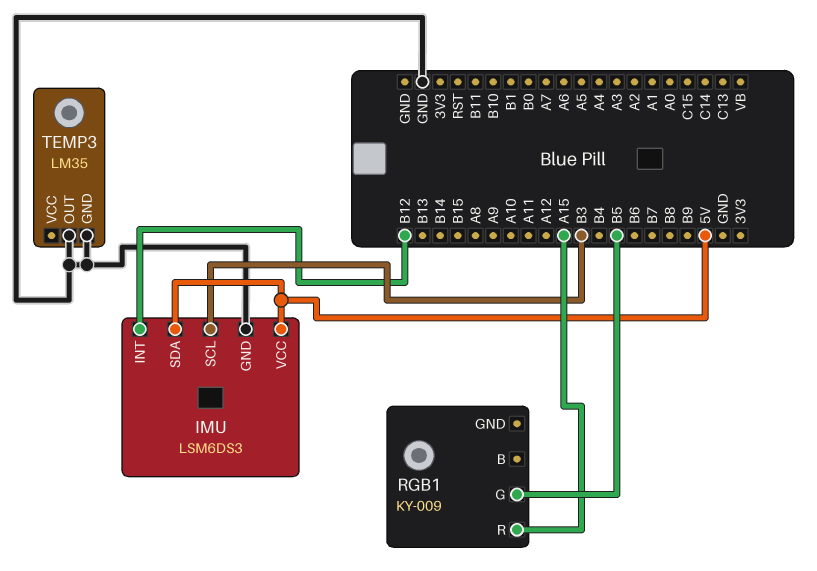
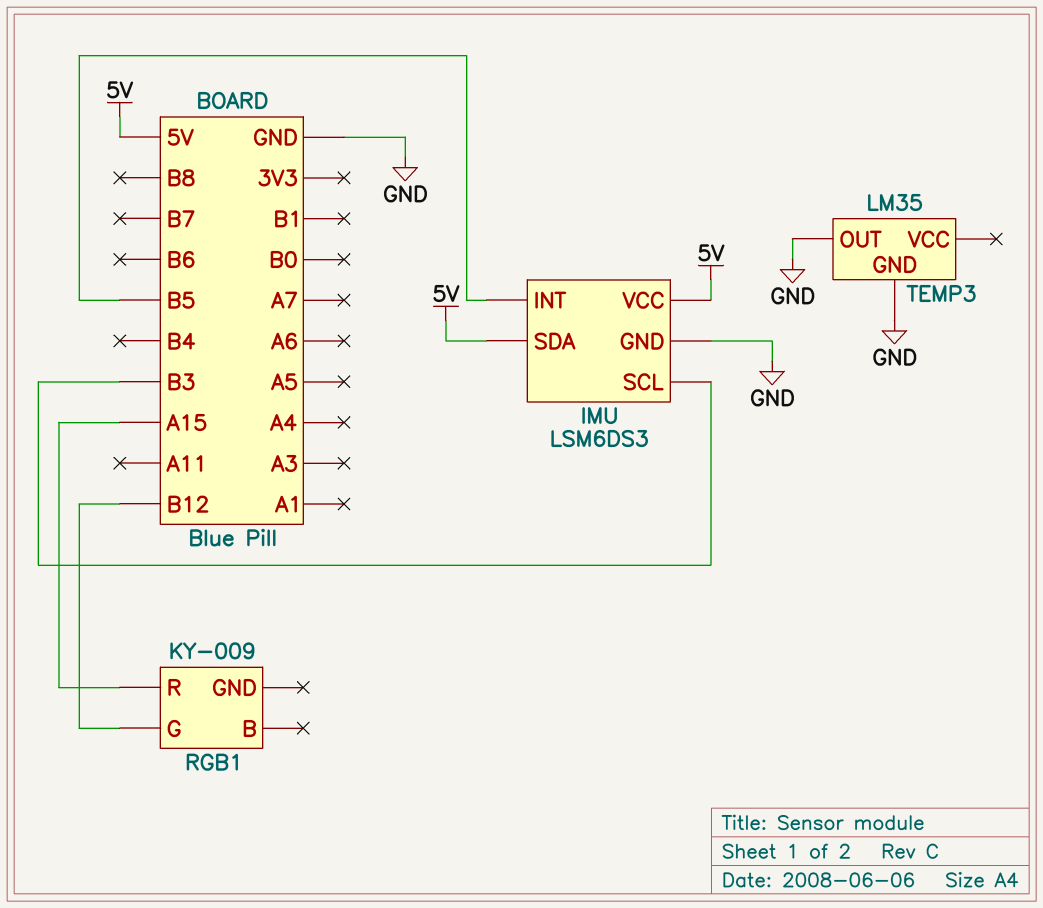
IMU pin INT: B12 -> B5
RGB1 pin G: B5 -> B12

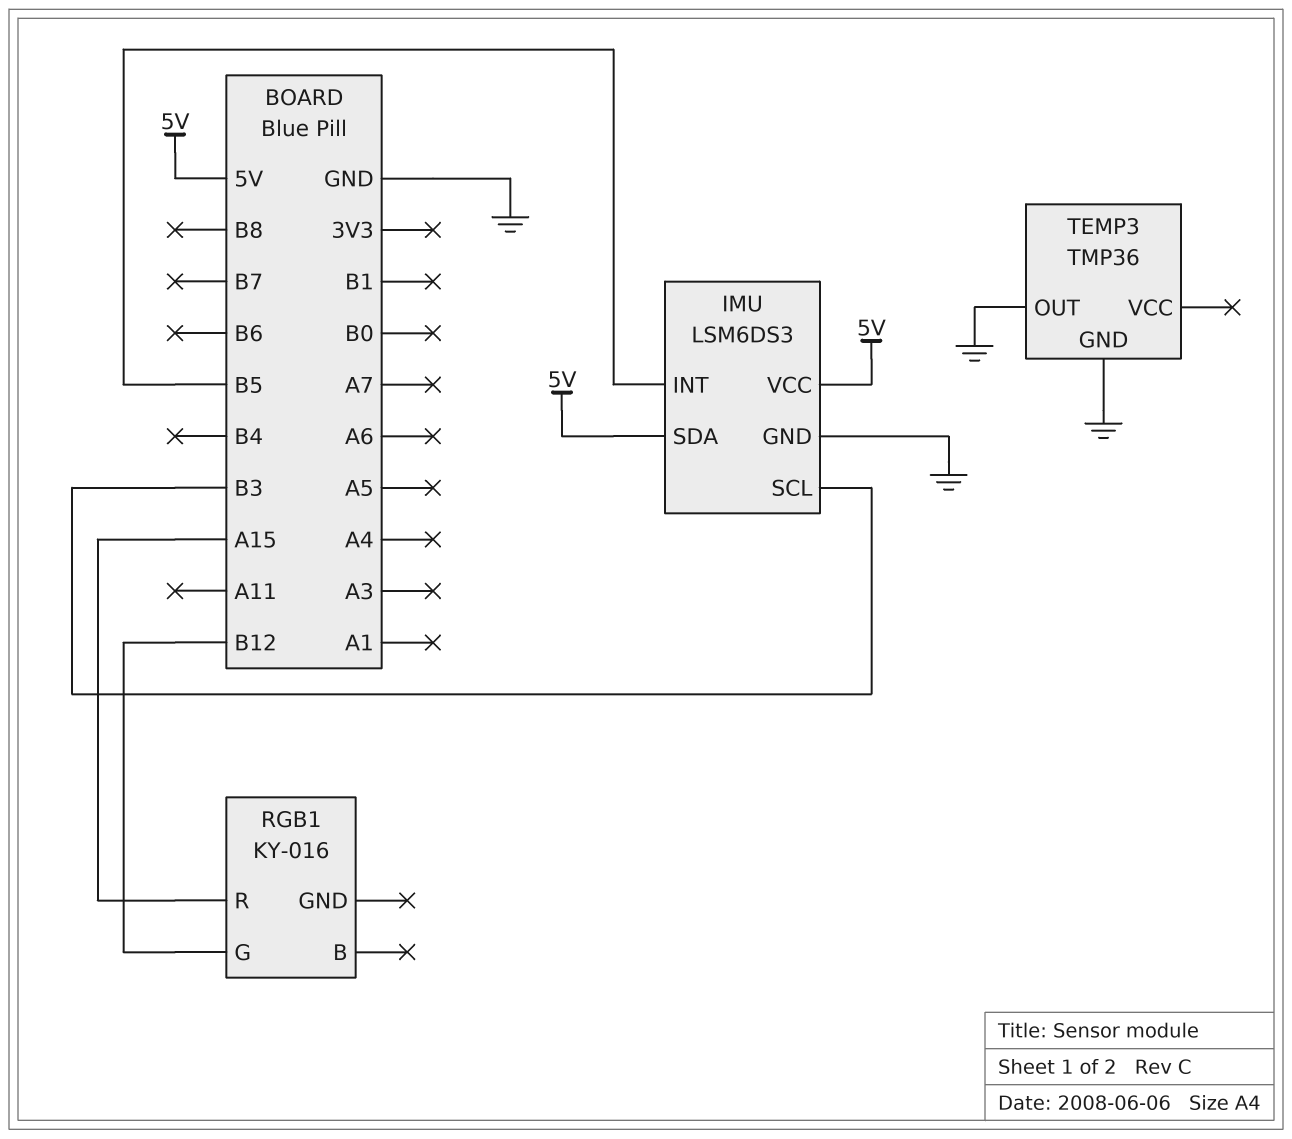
RGB1: KY-009 -> KY-016
TEMP3: LM35 -> TMP36

